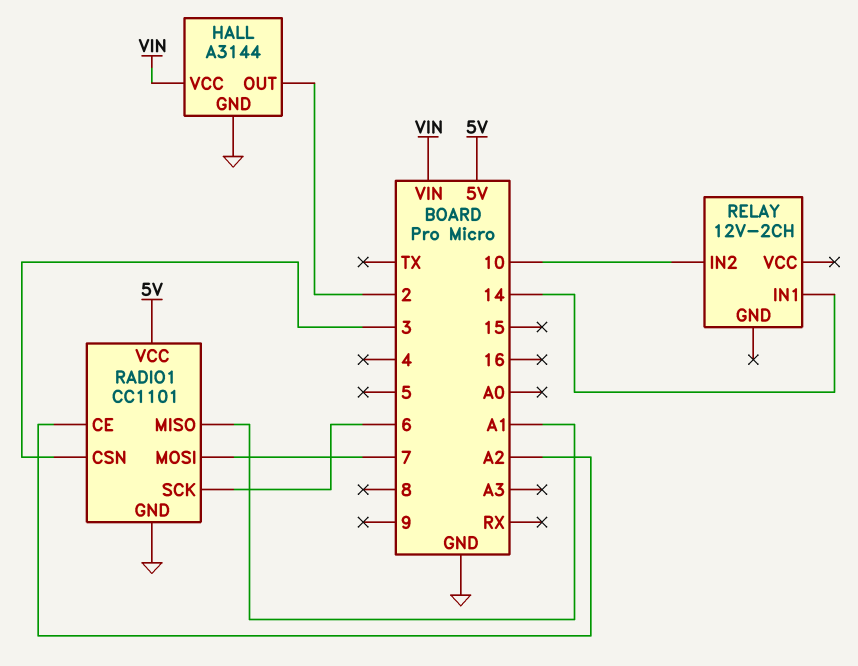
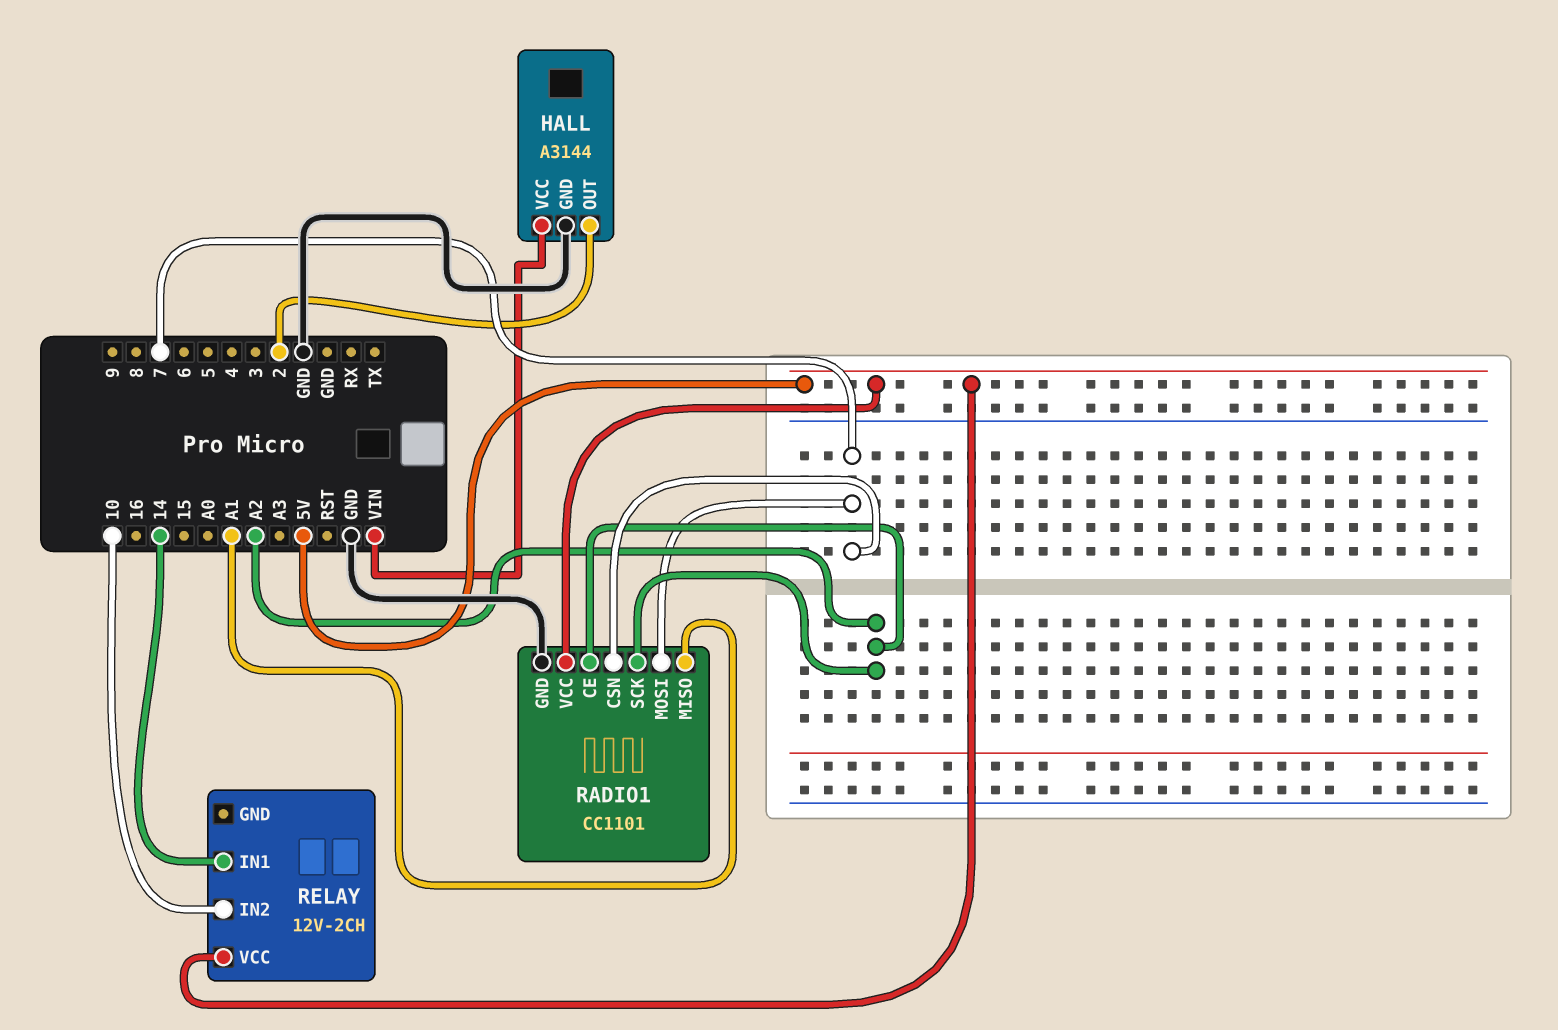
RADIO1 pin CSN: 3 -> 7
RADIO1 pin SCK: 6 -> A2
RELAY pin VCC: none -> 5V

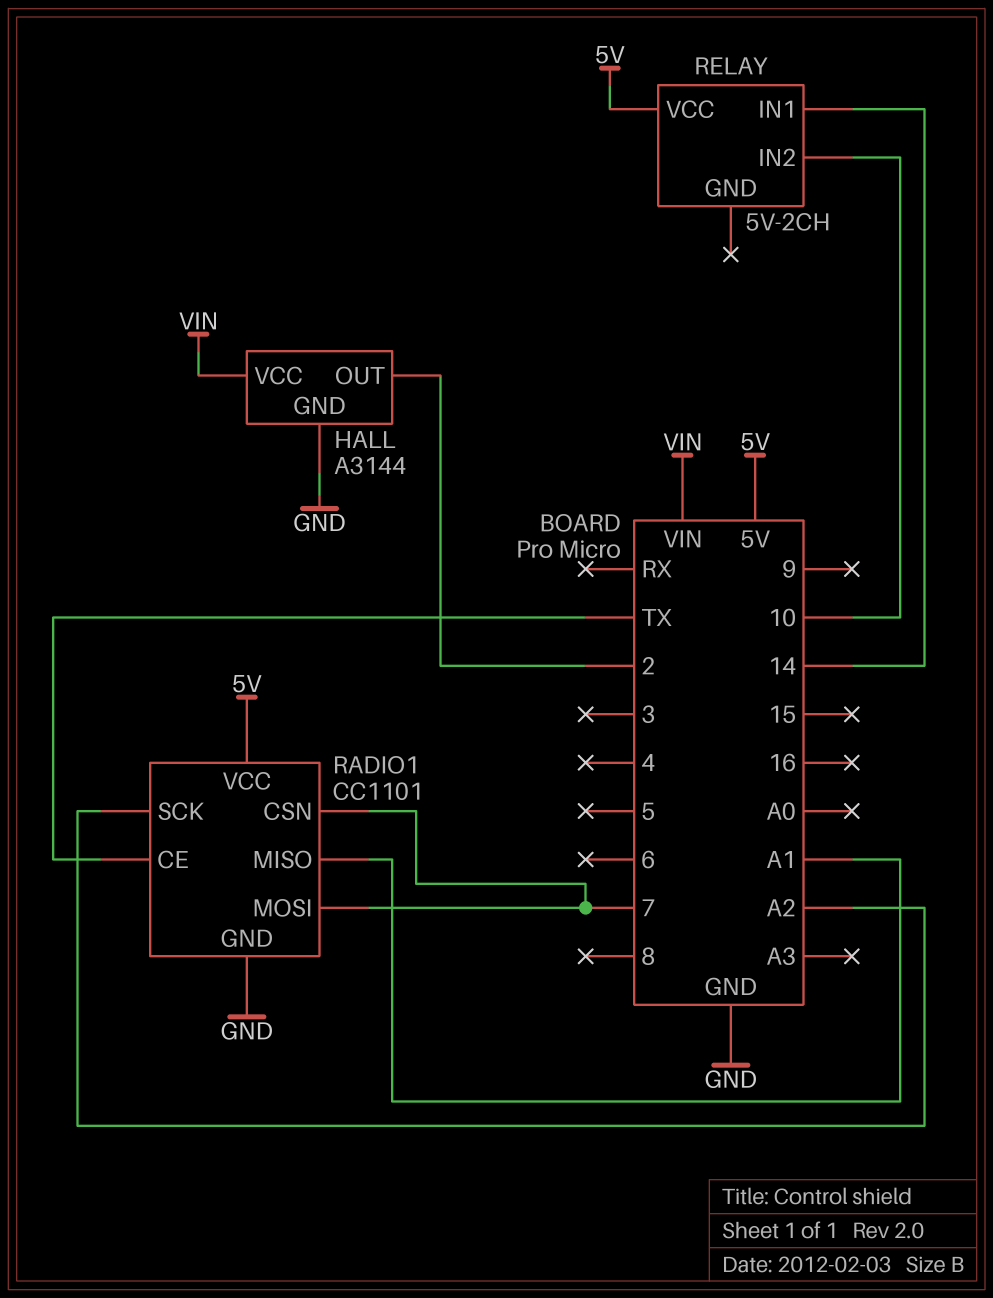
RADIO1 pin CE: A2 -> TX
RELAY: 12V-2CH -> 5V-2CH

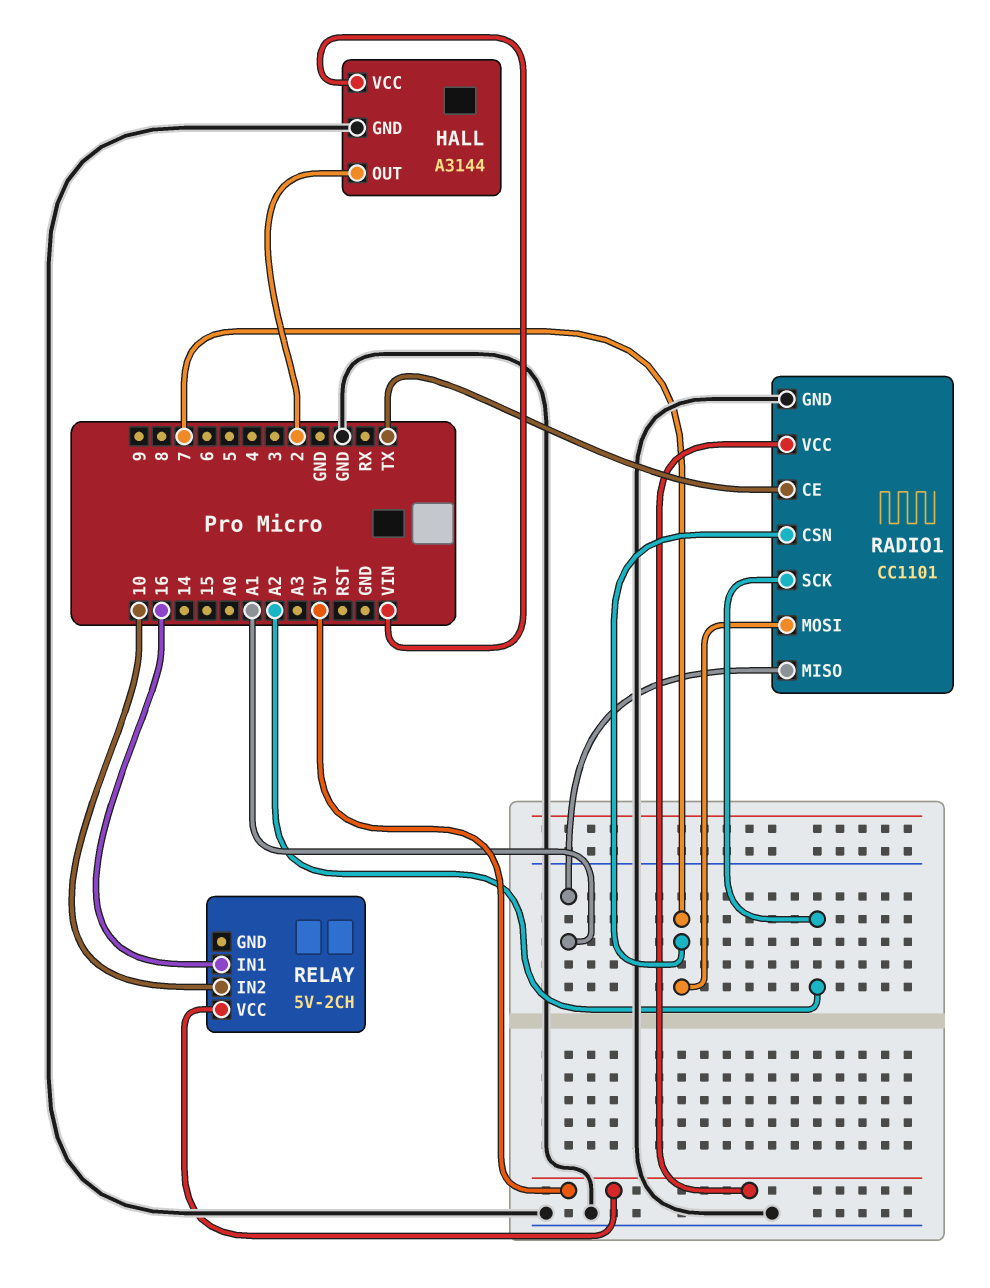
RELAY pin IN1: 14 -> 16

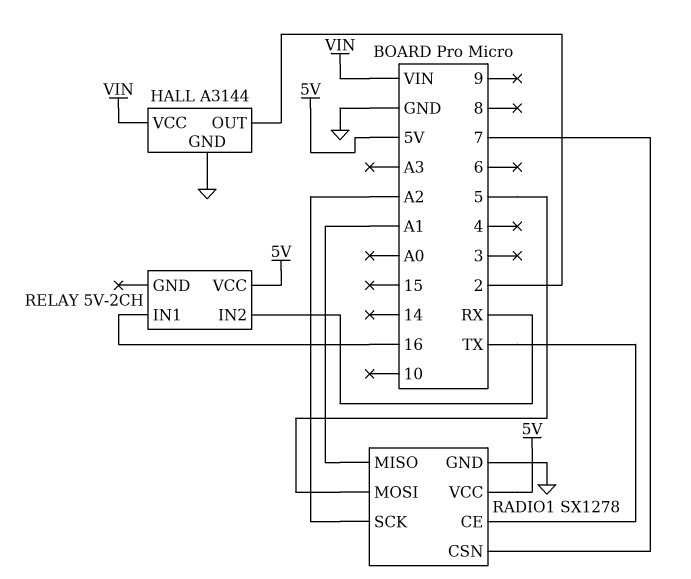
RADIO1: CC1101 -> SX1278
RADIO1 pin MOSI: 7 -> 5
RELAY pin IN2: 10 -> RX

